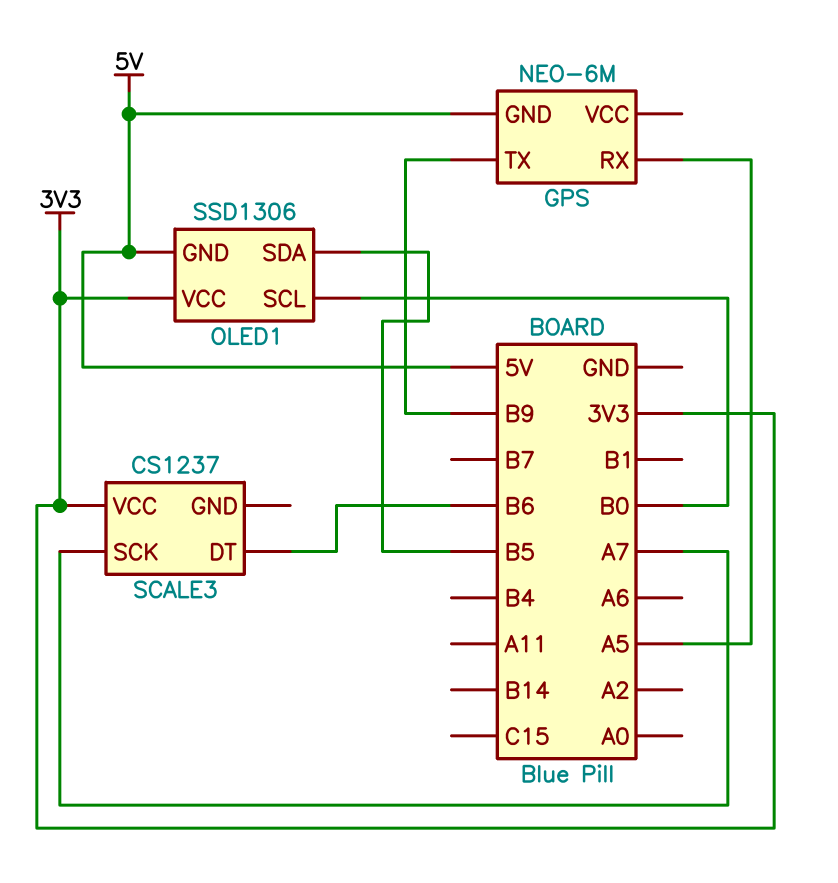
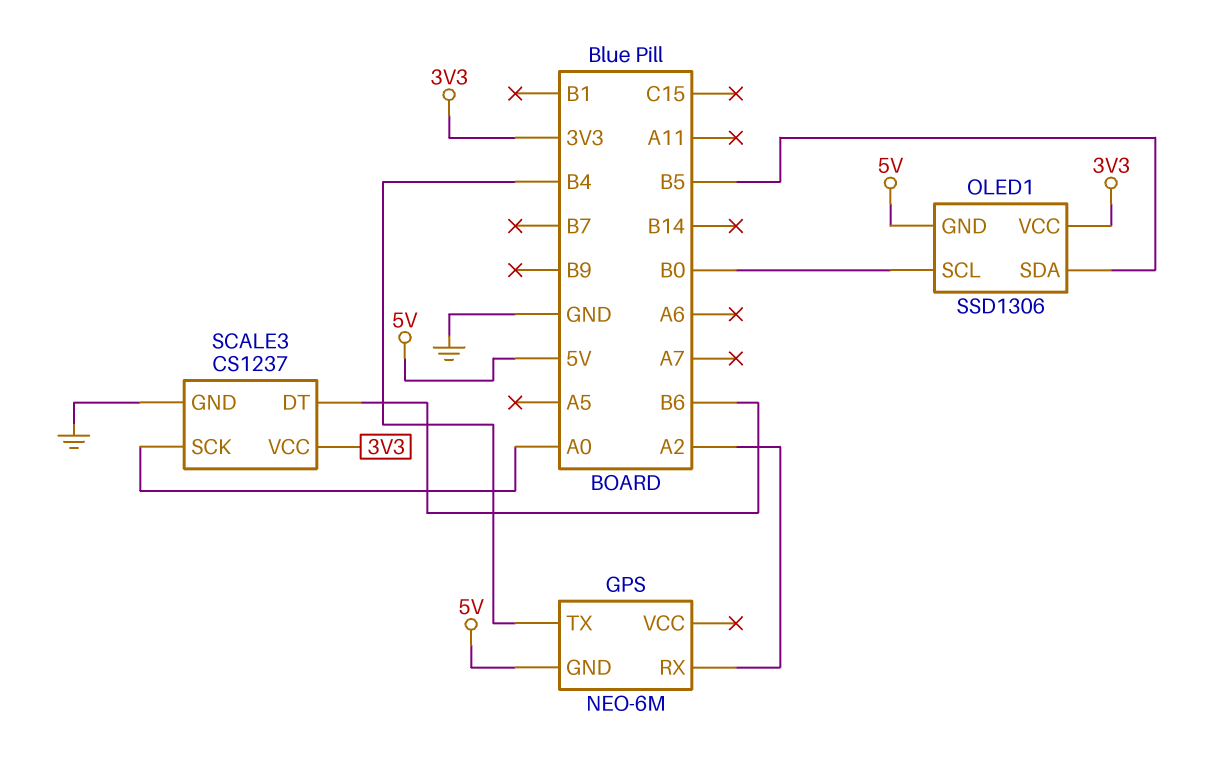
GPS pin RX: A5 -> A2
GPS pin TX: B9 -> B4
SCALE3 pin GND: none -> GND
SCALE3 pin SCK: A7 -> A0

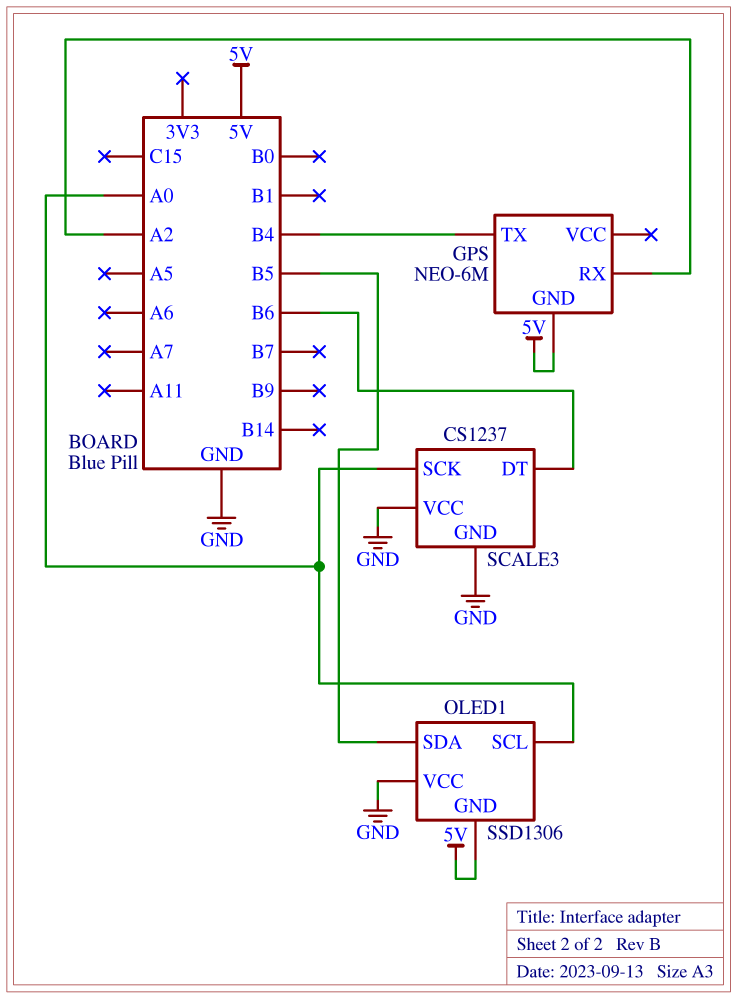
OLED1 pin SCL: B0 -> A0
OLED1 pin VCC: 3V3 -> GND
SCALE3 pin VCC: 3V3 -> GND

